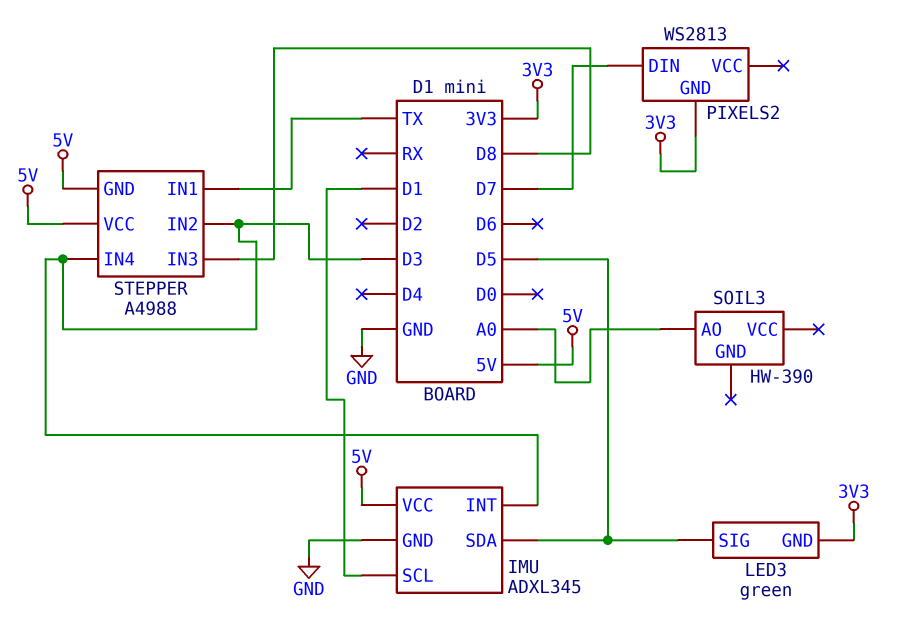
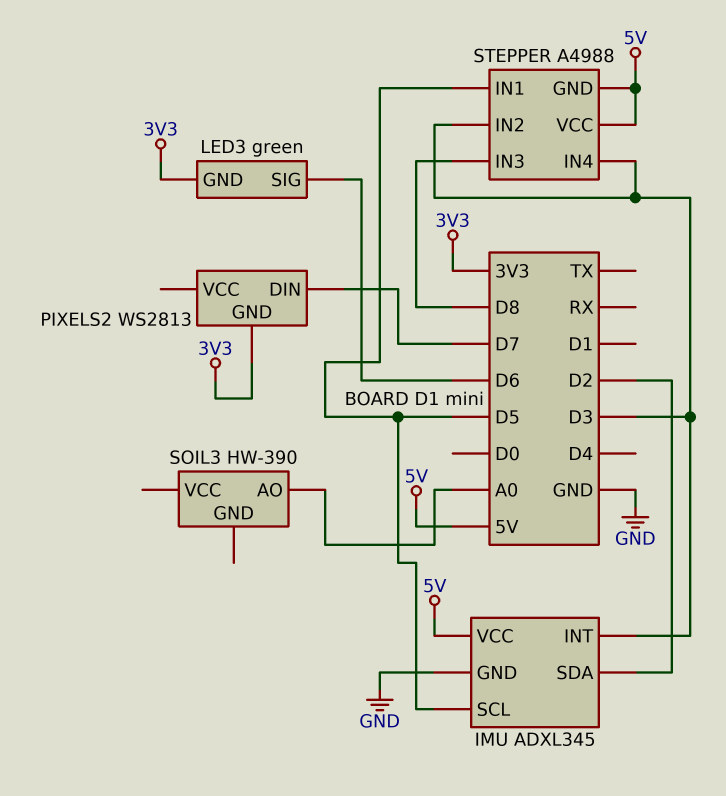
IMU pin SCL: D1 -> D5
IMU pin SDA: D5 -> D2
LED3 pin SIG: D5 -> D6
STEPPER pin IN1: TX -> D5

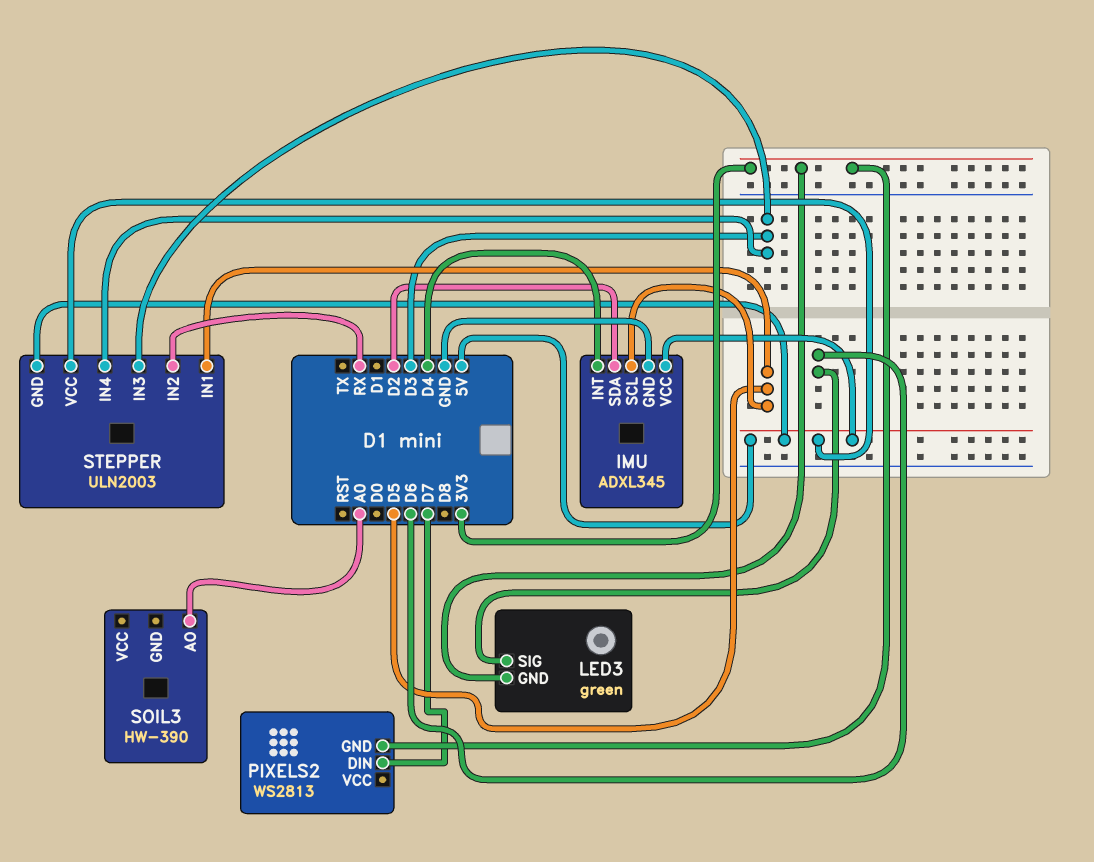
IMU pin INT: D3 -> D4
STEPPER: A4988 -> ULN2003
STEPPER pin IN2: D3 -> RX
STEPPER pin IN3: D8 -> D3

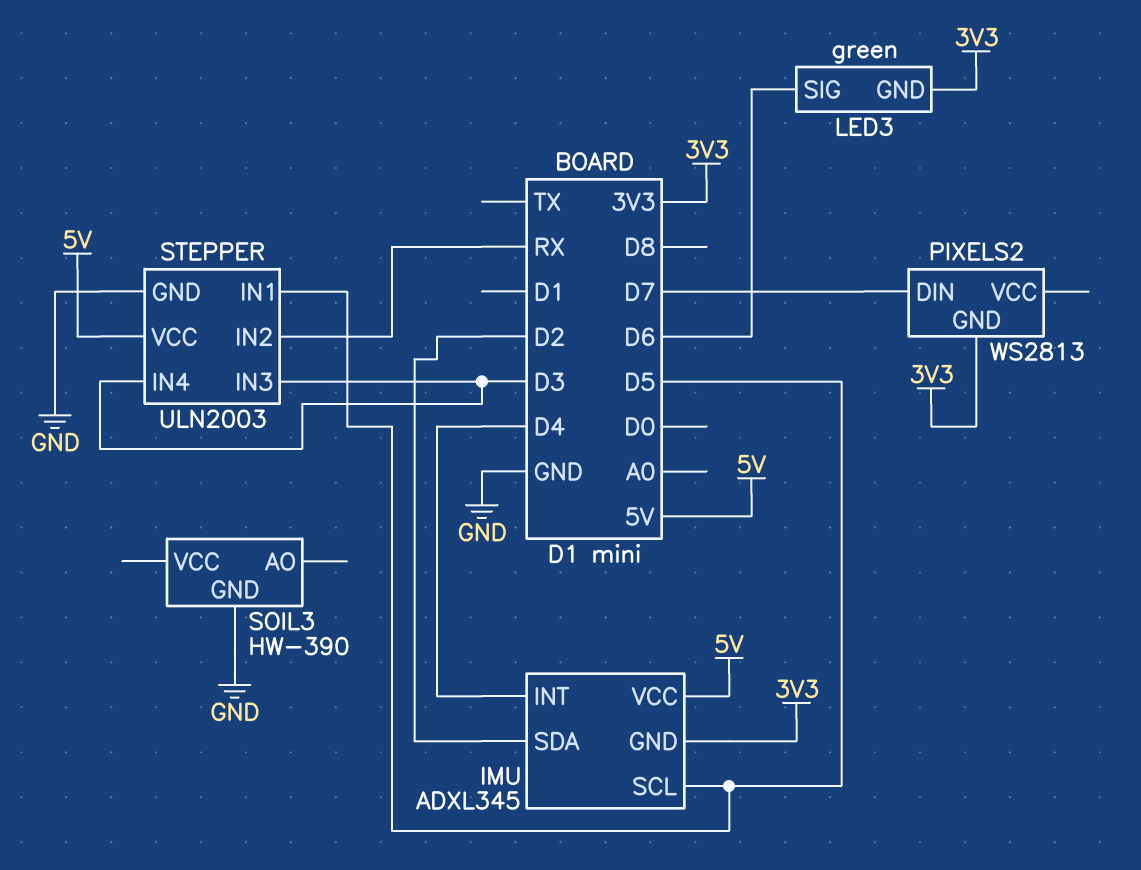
IMU pin GND: GND -> 3V3
SOIL3 pin AO: A0 -> none
SOIL3 pin GND: none -> GND
STEPPER pin GND: 5V -> GND

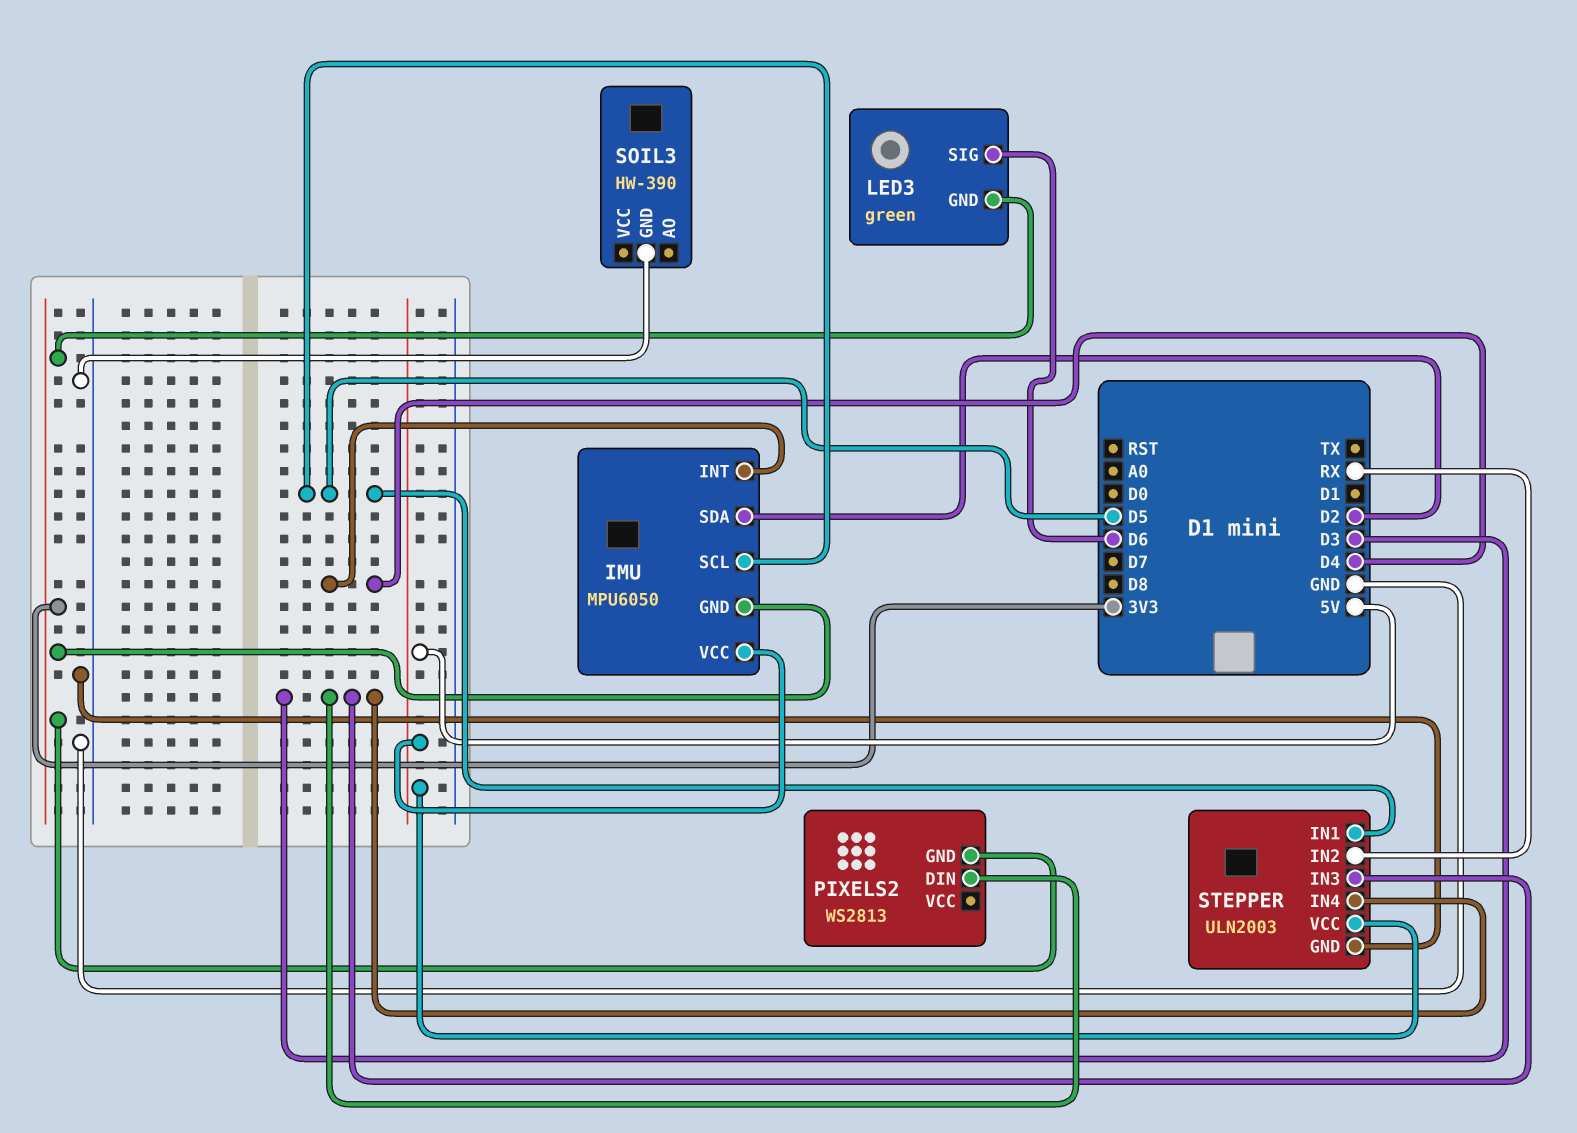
IMU: ADXL345 -> MPU6050
PIXELS2 pin DIN: D7 -> D3

